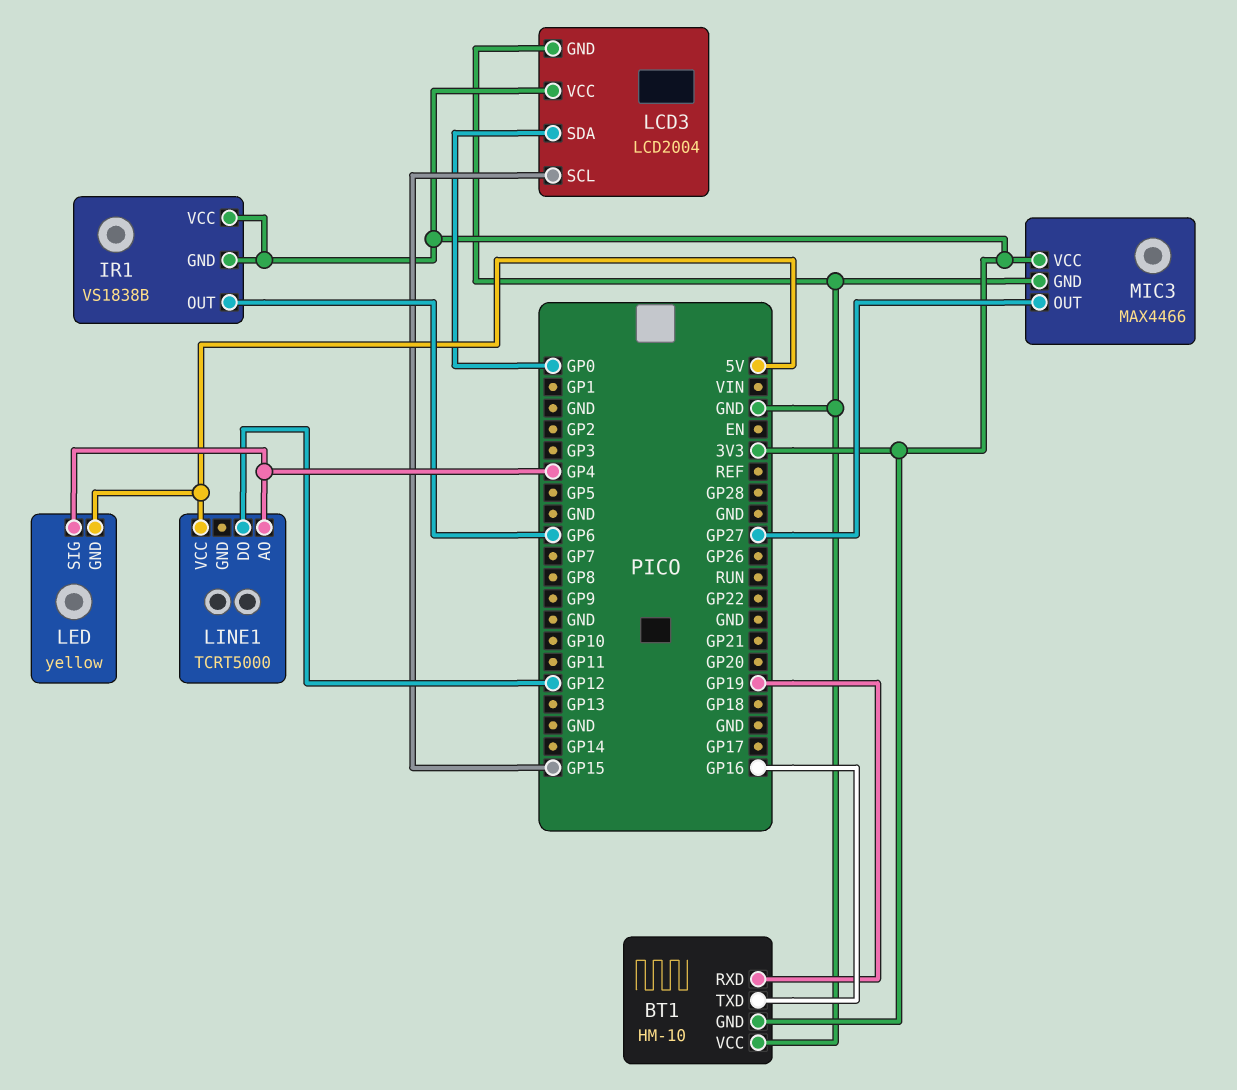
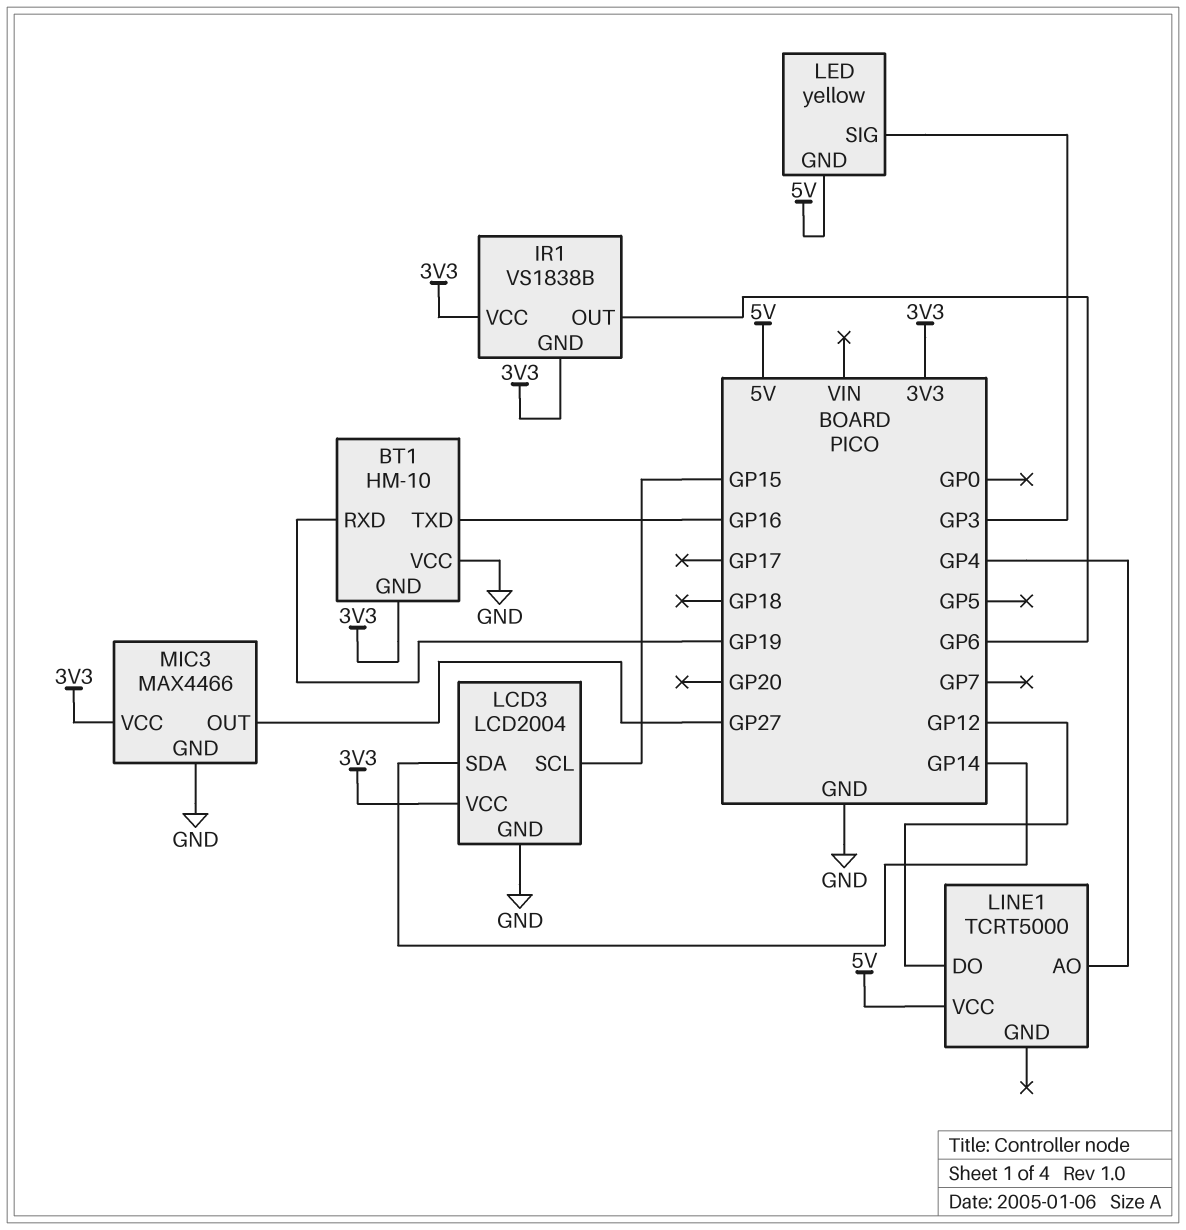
LCD3 pin SDA: GP0 -> GP14
LED pin SIG: GP4 -> GP3

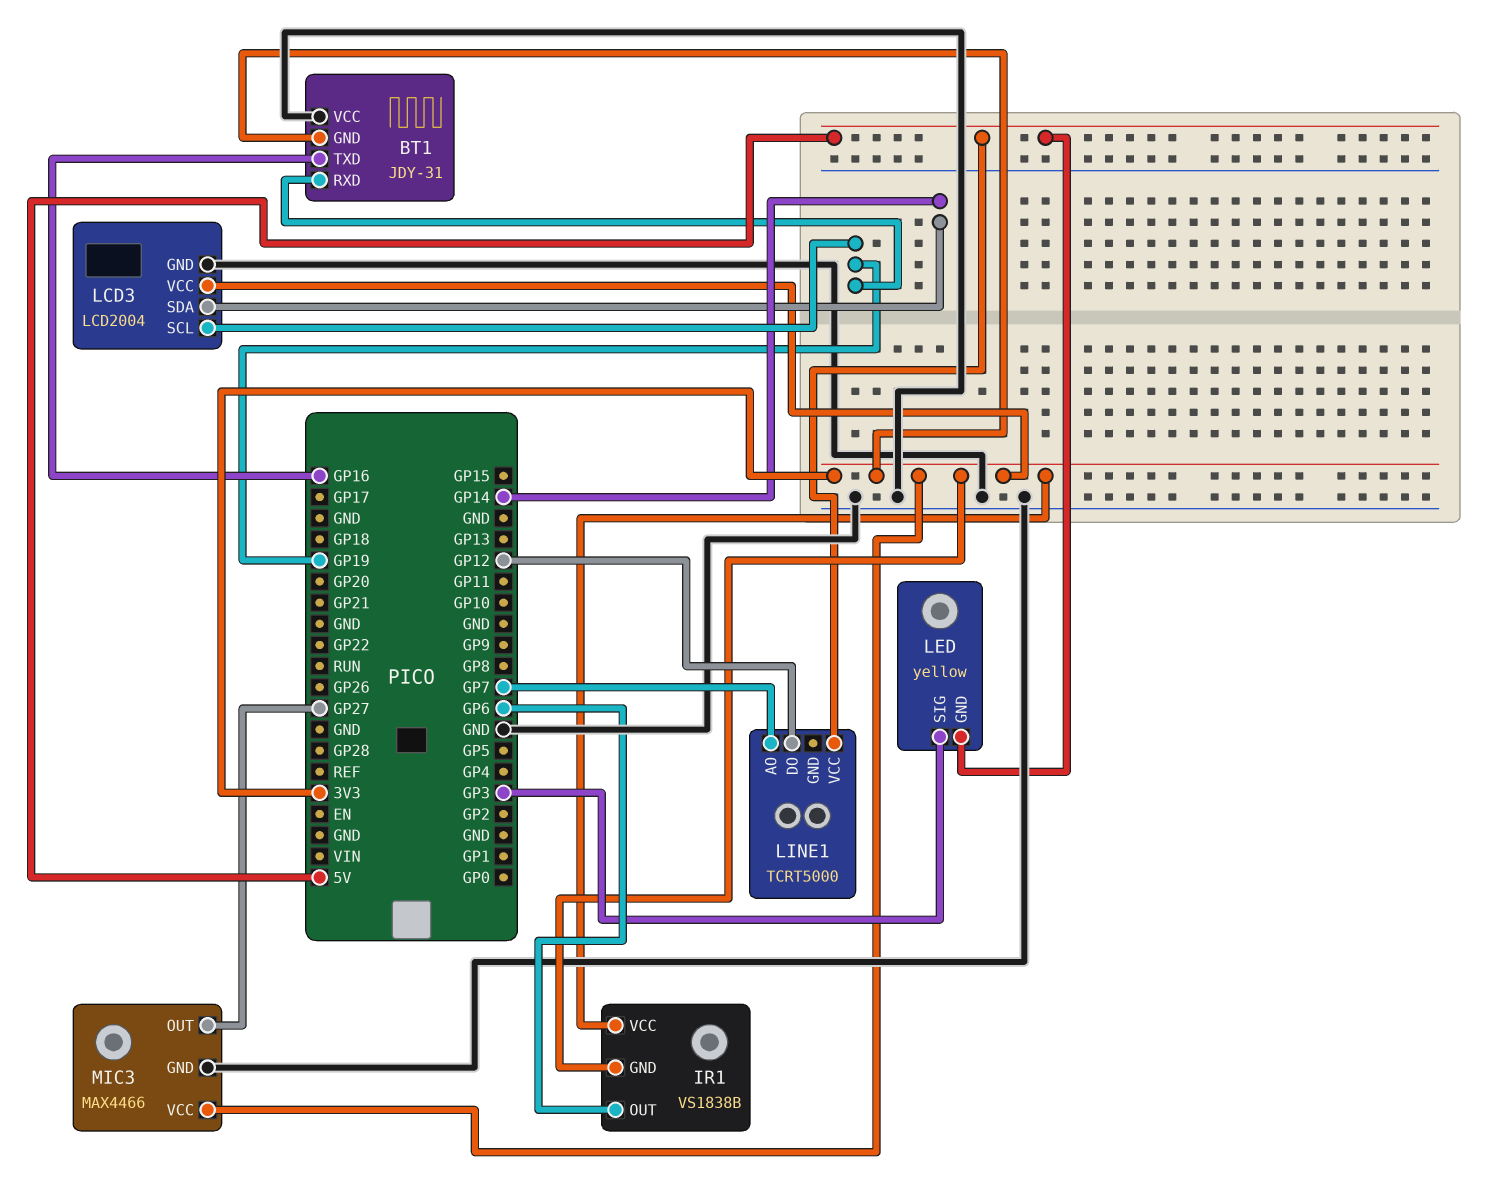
BT1: HM-10 -> JDY-31
LCD3 pin SCL: GP15 -> GP19
LINE1 pin AO: GP4 -> GP7

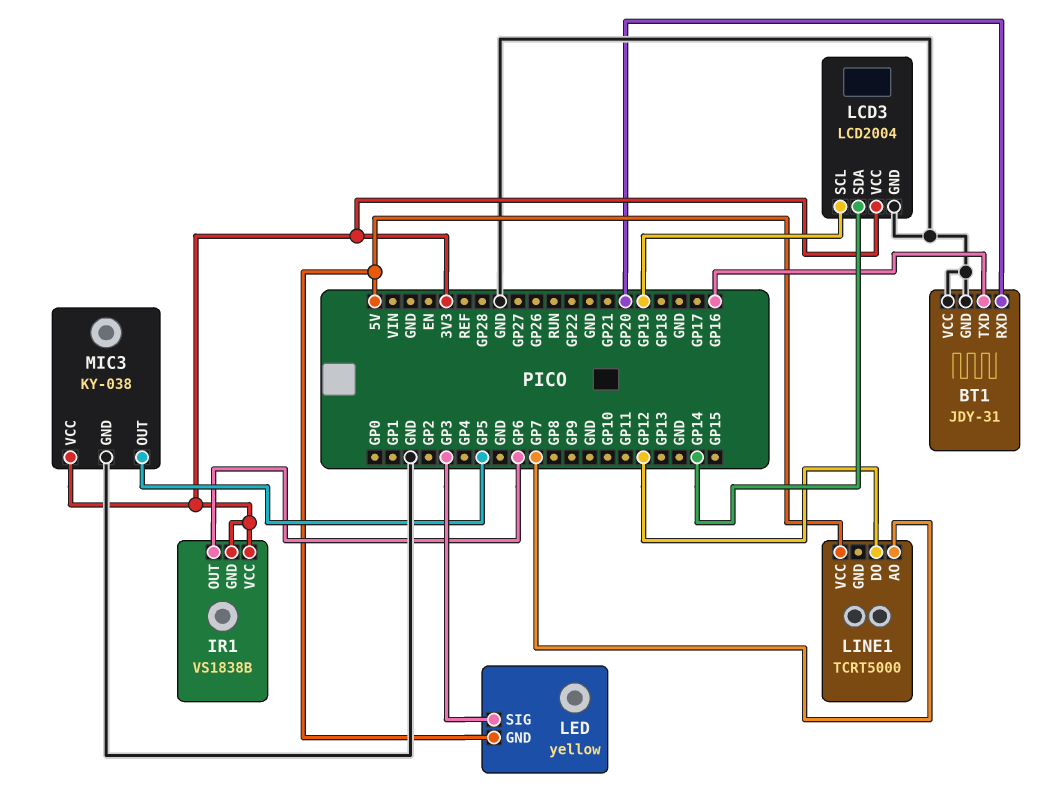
BT1 pin GND: 3V3 -> GND
BT1 pin RXD: GP19 -> GP20
MIC3: MAX4466 -> KY-038
MIC3 pin OUT: GP27 -> GP5

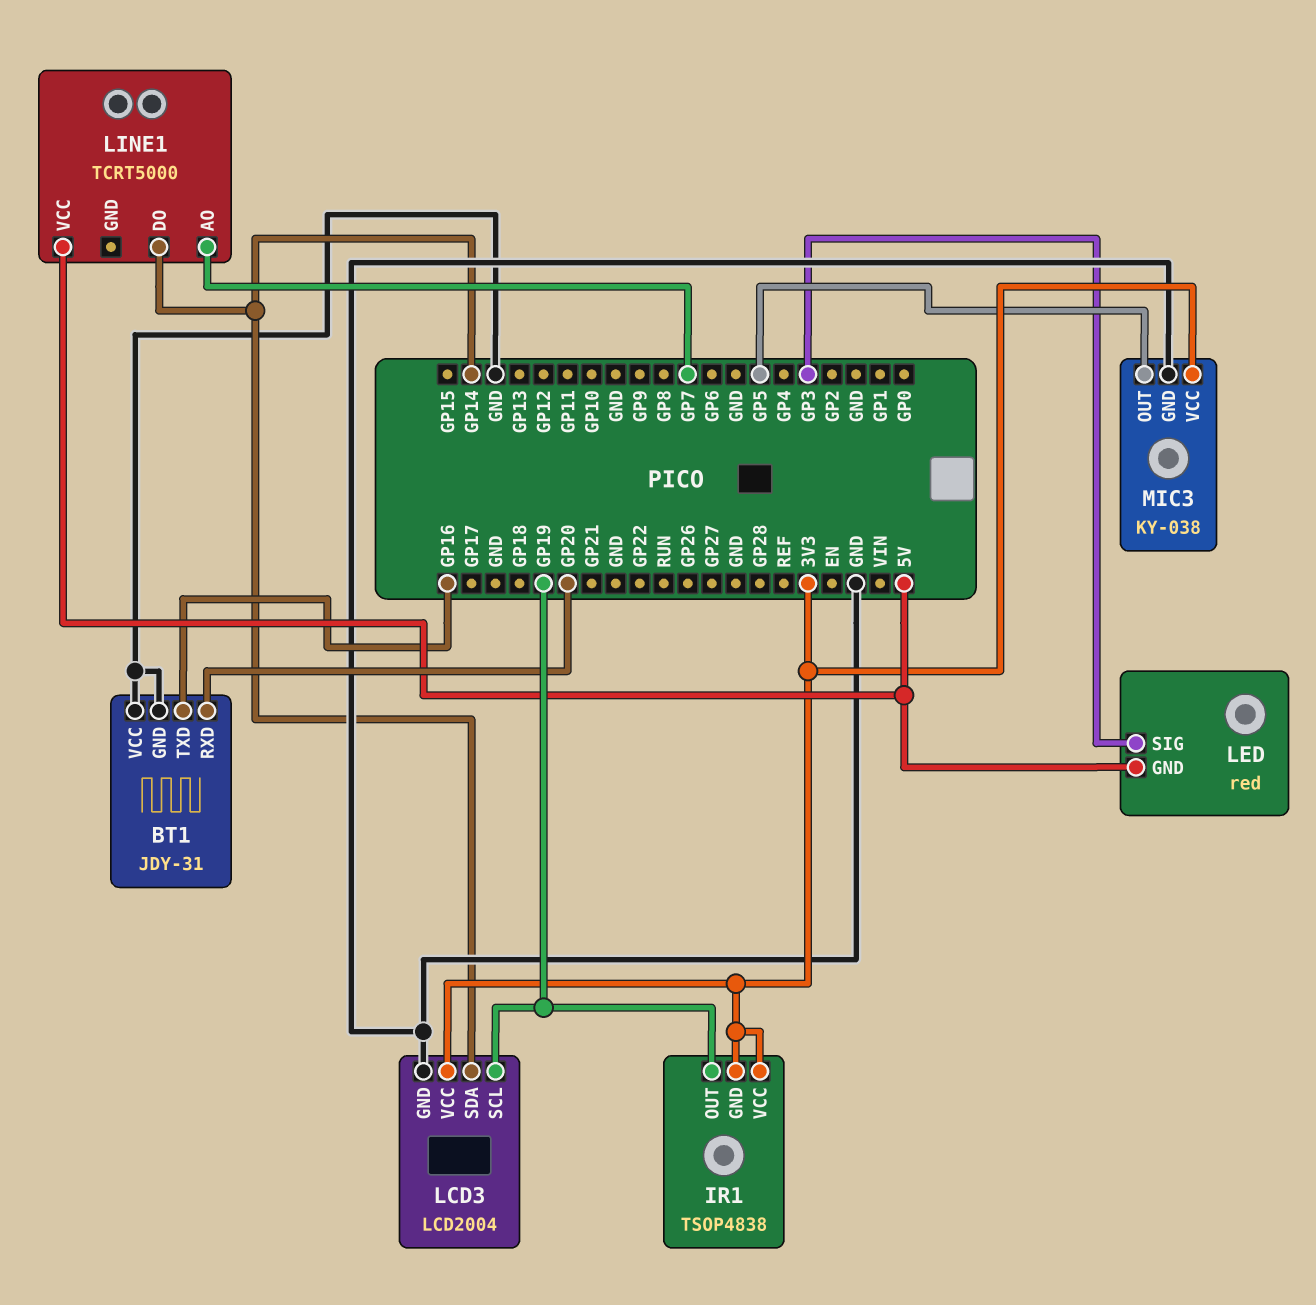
IR1: VS1838B -> TSOP4838
IR1 pin OUT: GP6 -> GP19
LED: yellow -> red
LINE1 pin DO: GP12 -> GP14

